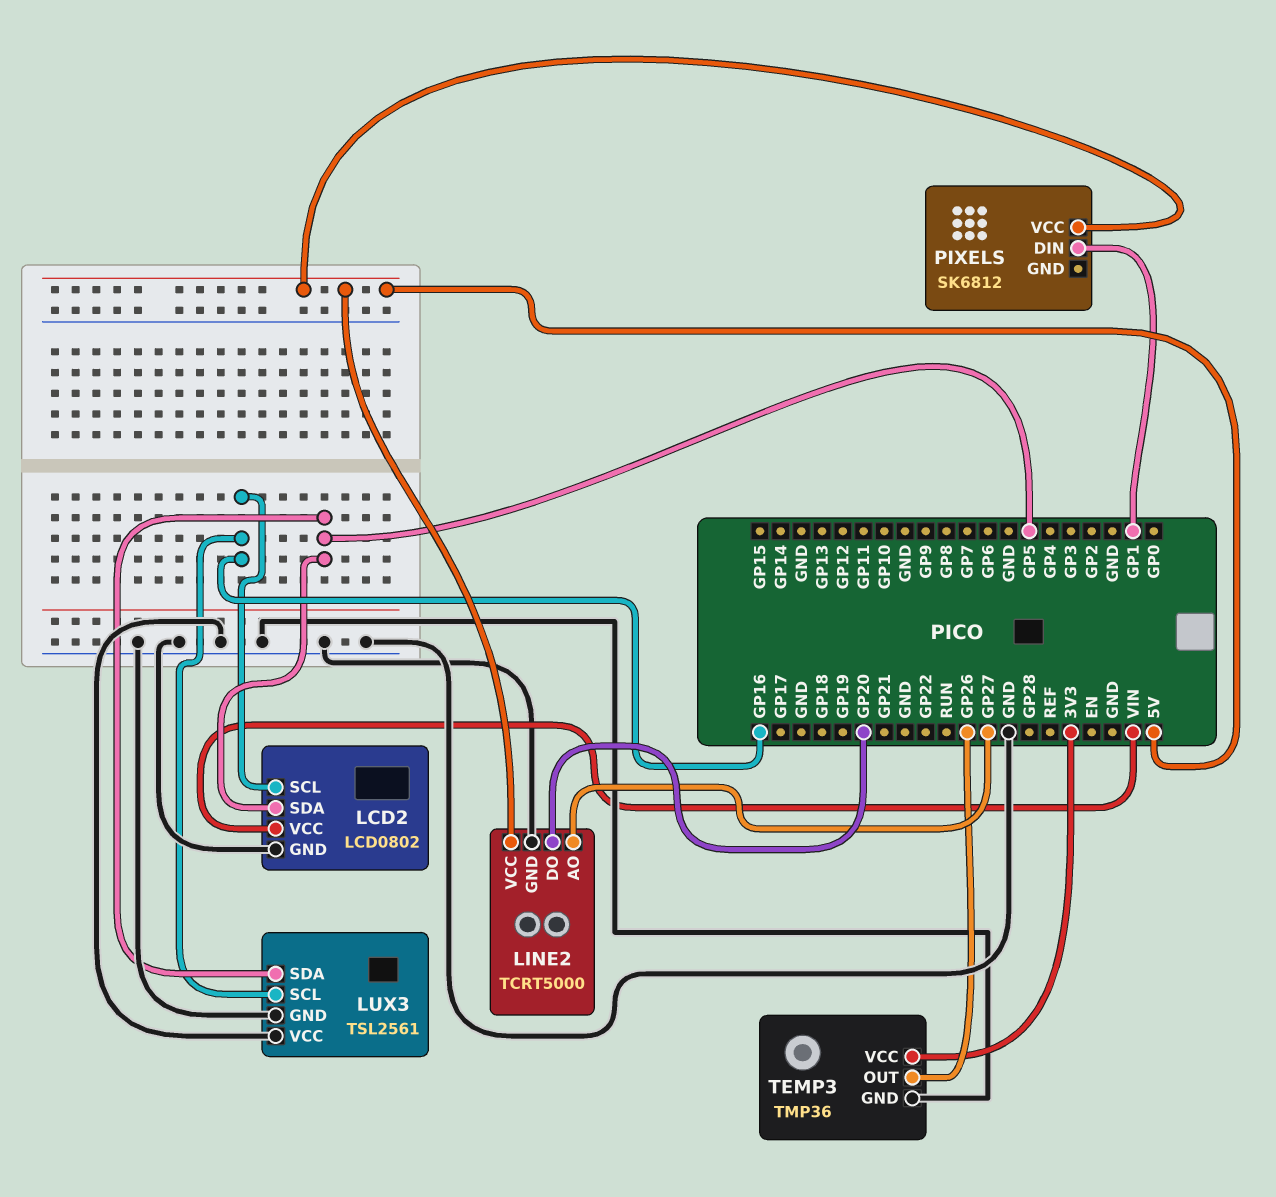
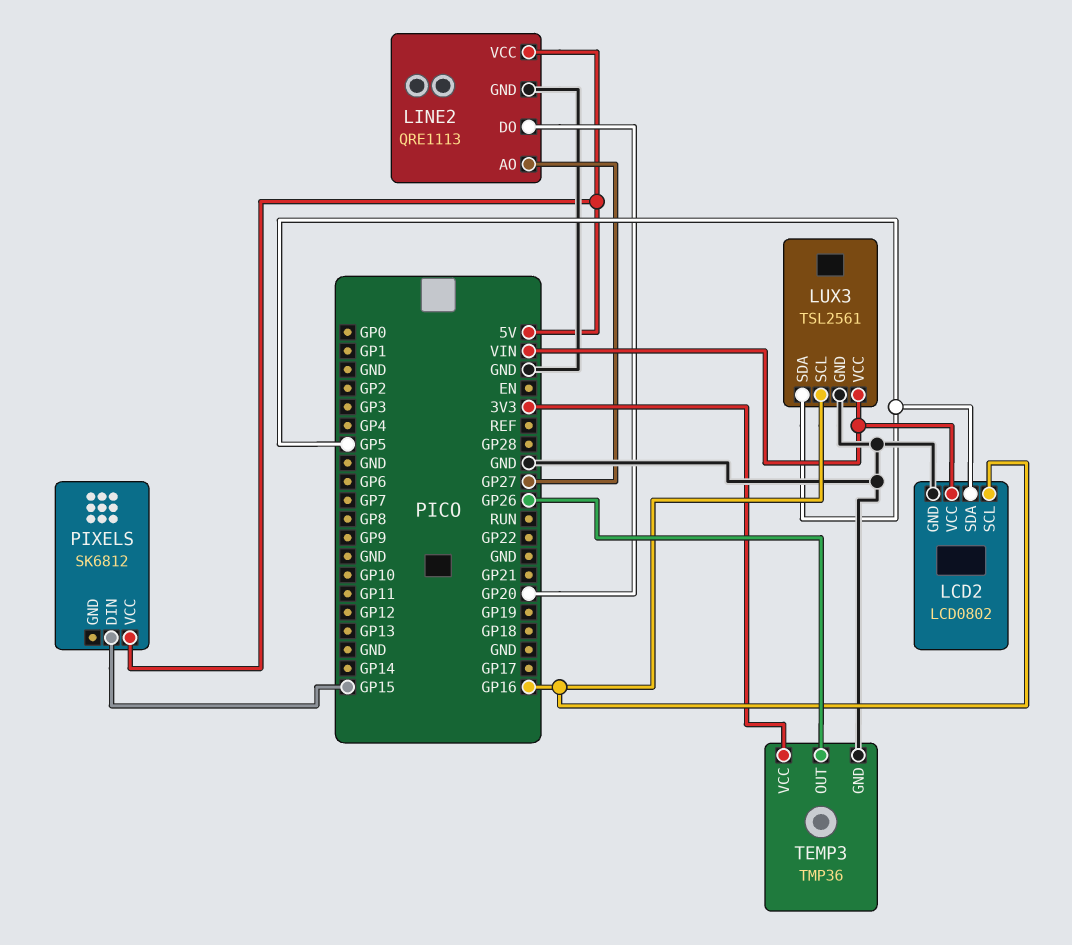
LINE2: TCRT5000 -> QRE1113
LUX3 pin VCC: GND -> VIN
PIXELS pin DIN: GP1 -> GP15

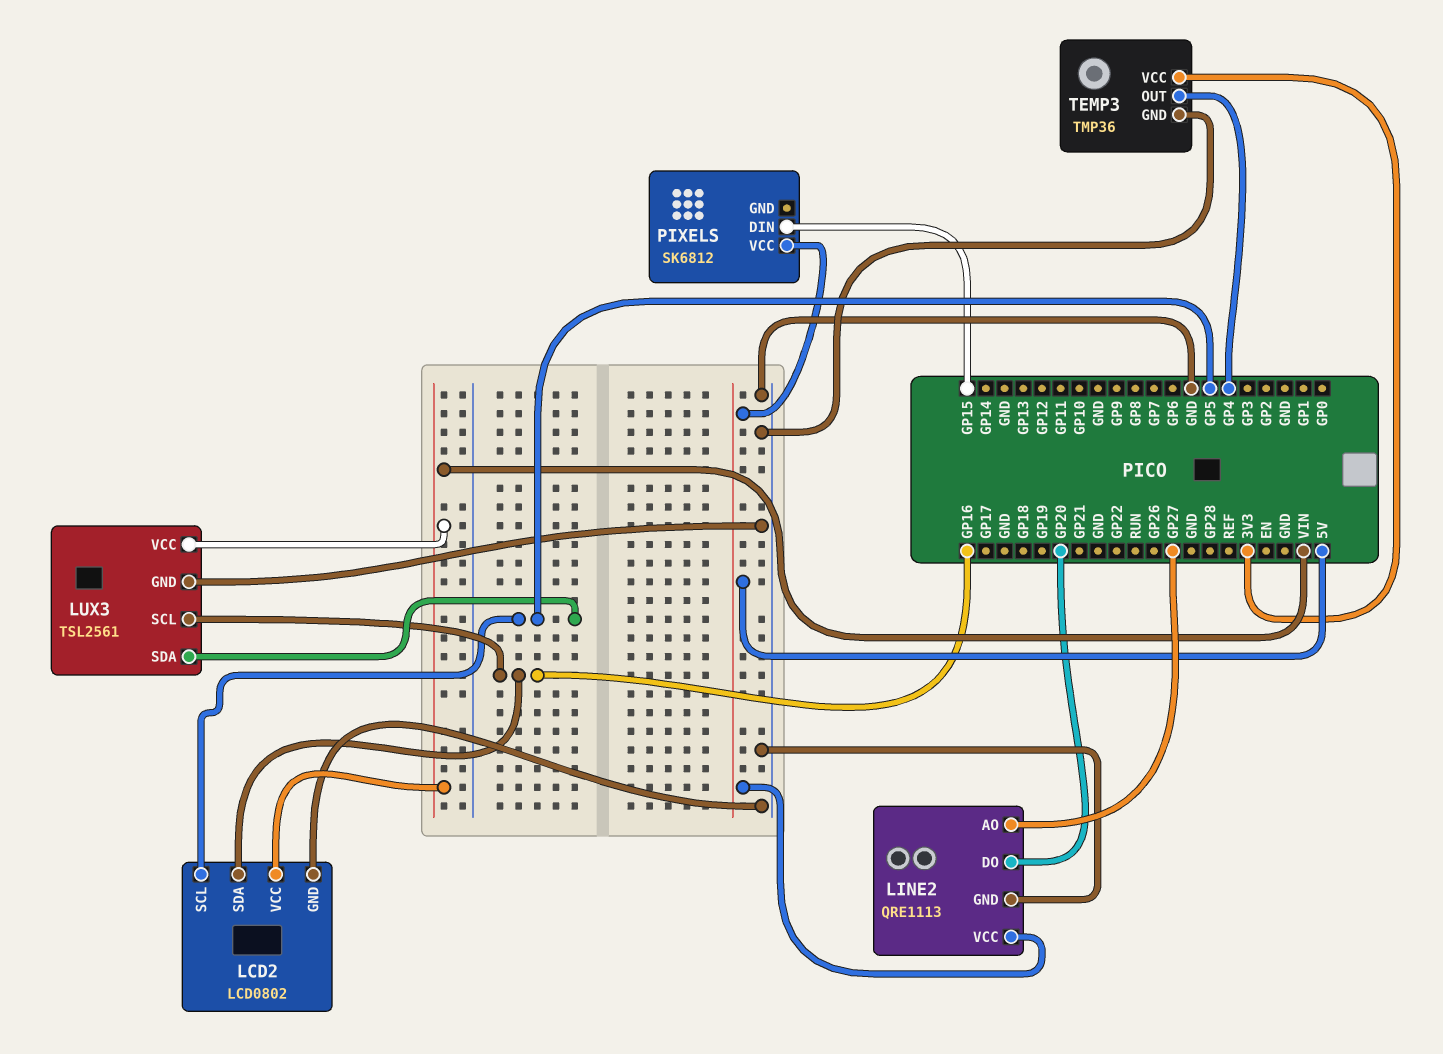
LCD2 pin SCL: GP16 -> GP5
LCD2 pin SDA: GP5 -> GP16
TEMP3 pin OUT: GP26 -> GP4

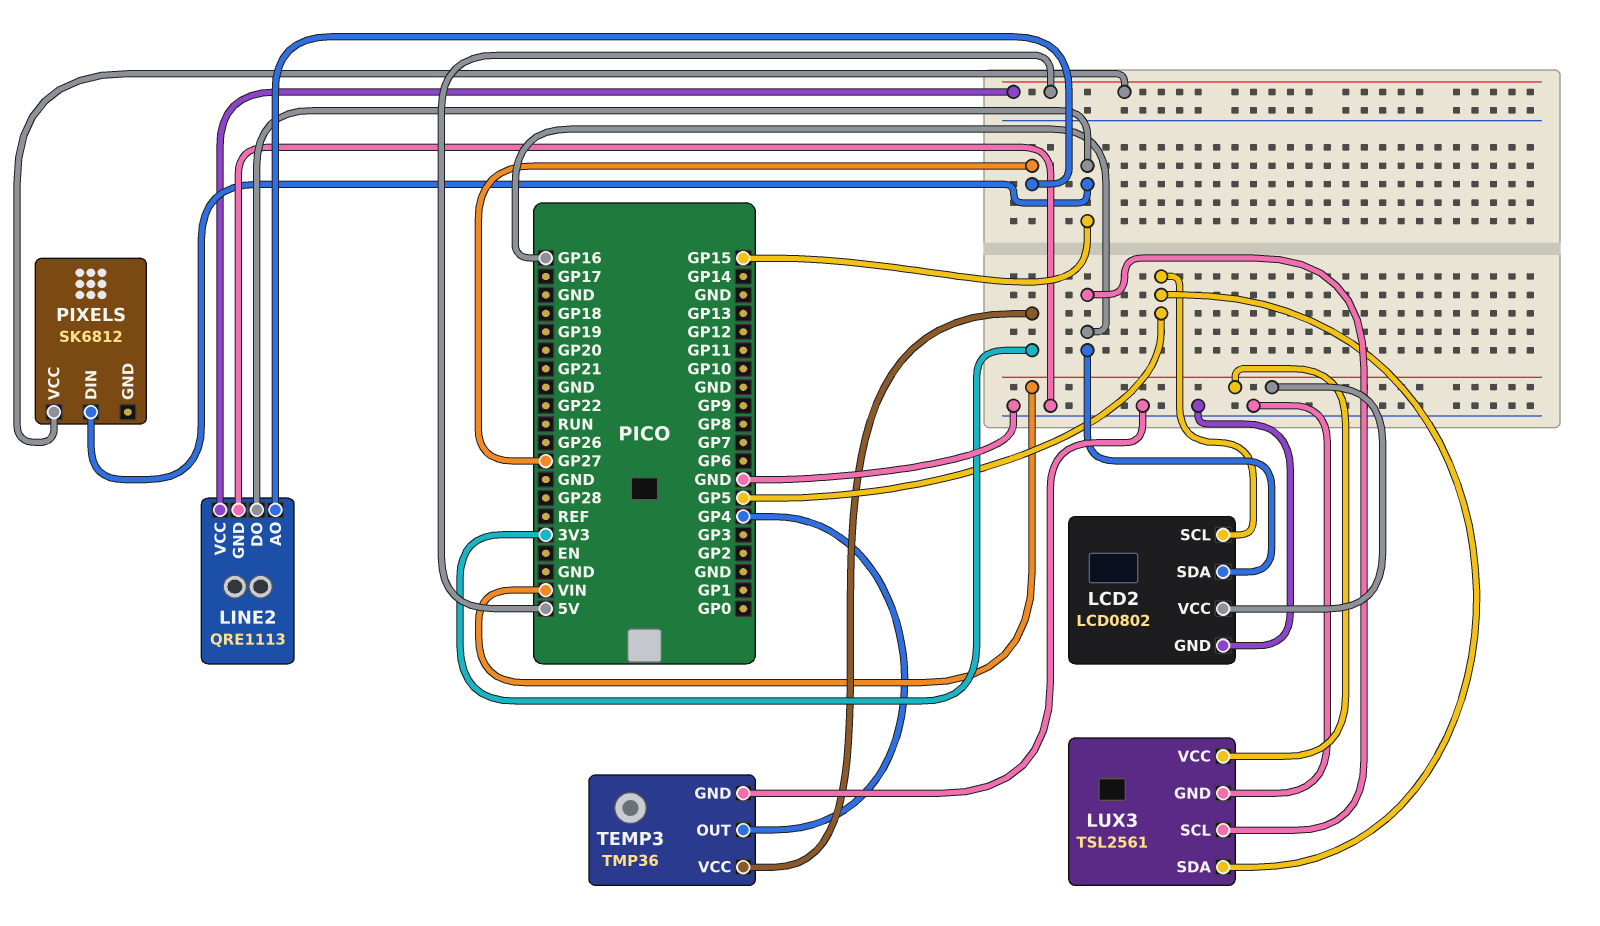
LINE2 pin DO: GP20 -> GP15

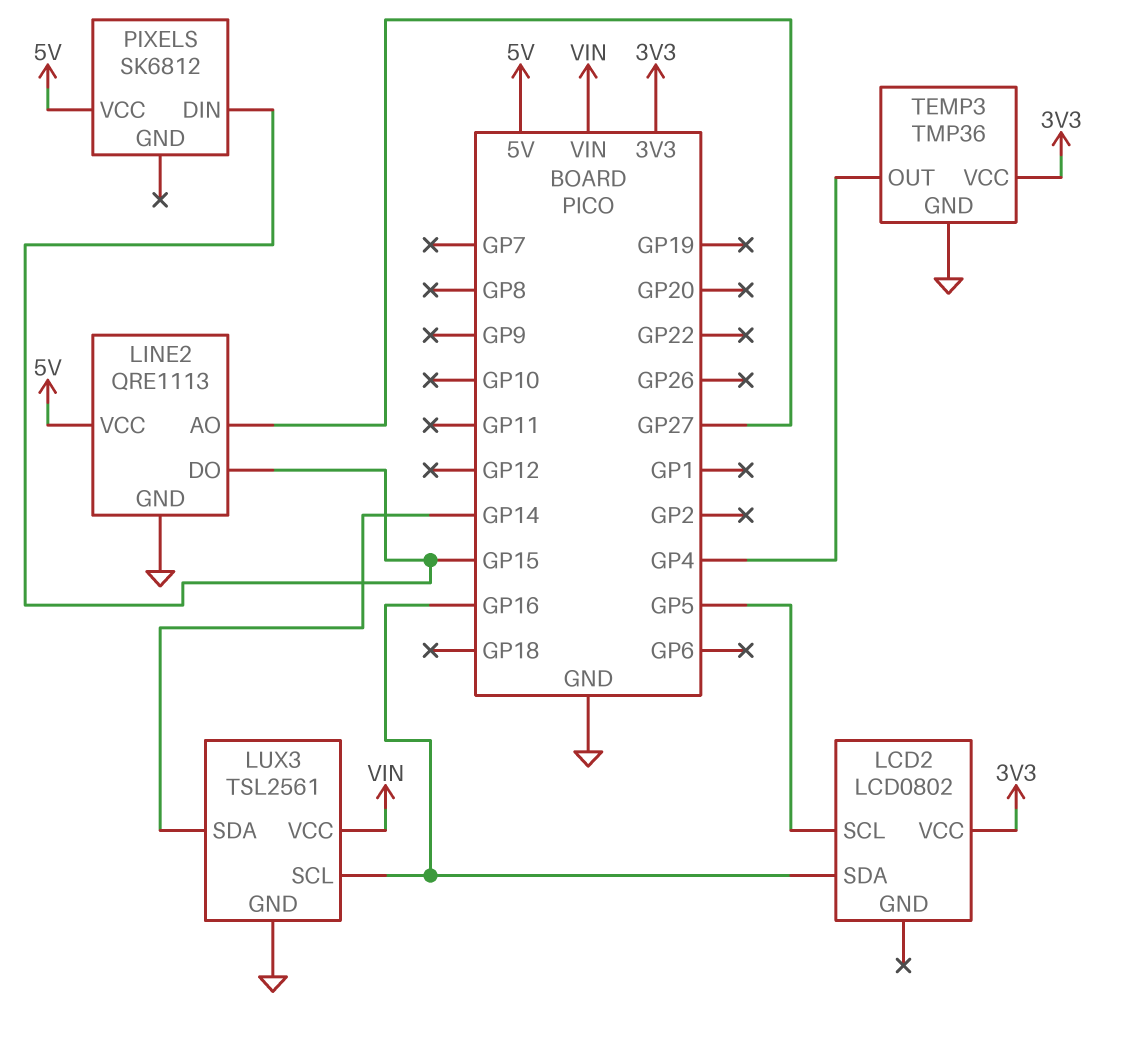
LCD2 pin GND: GND -> none
LCD2 pin VCC: VIN -> 3V3
LUX3 pin SDA: GP5 -> GP14

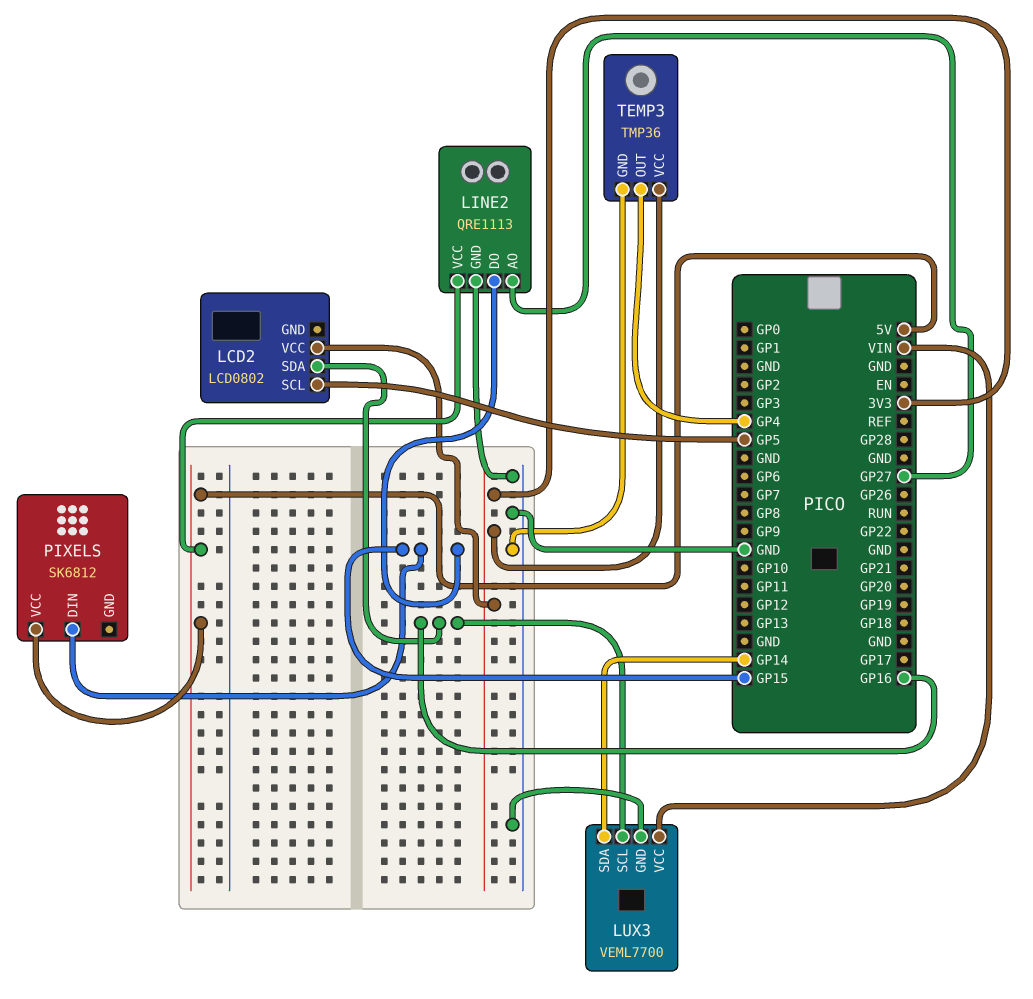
LUX3: TSL2561 -> VEML7700

